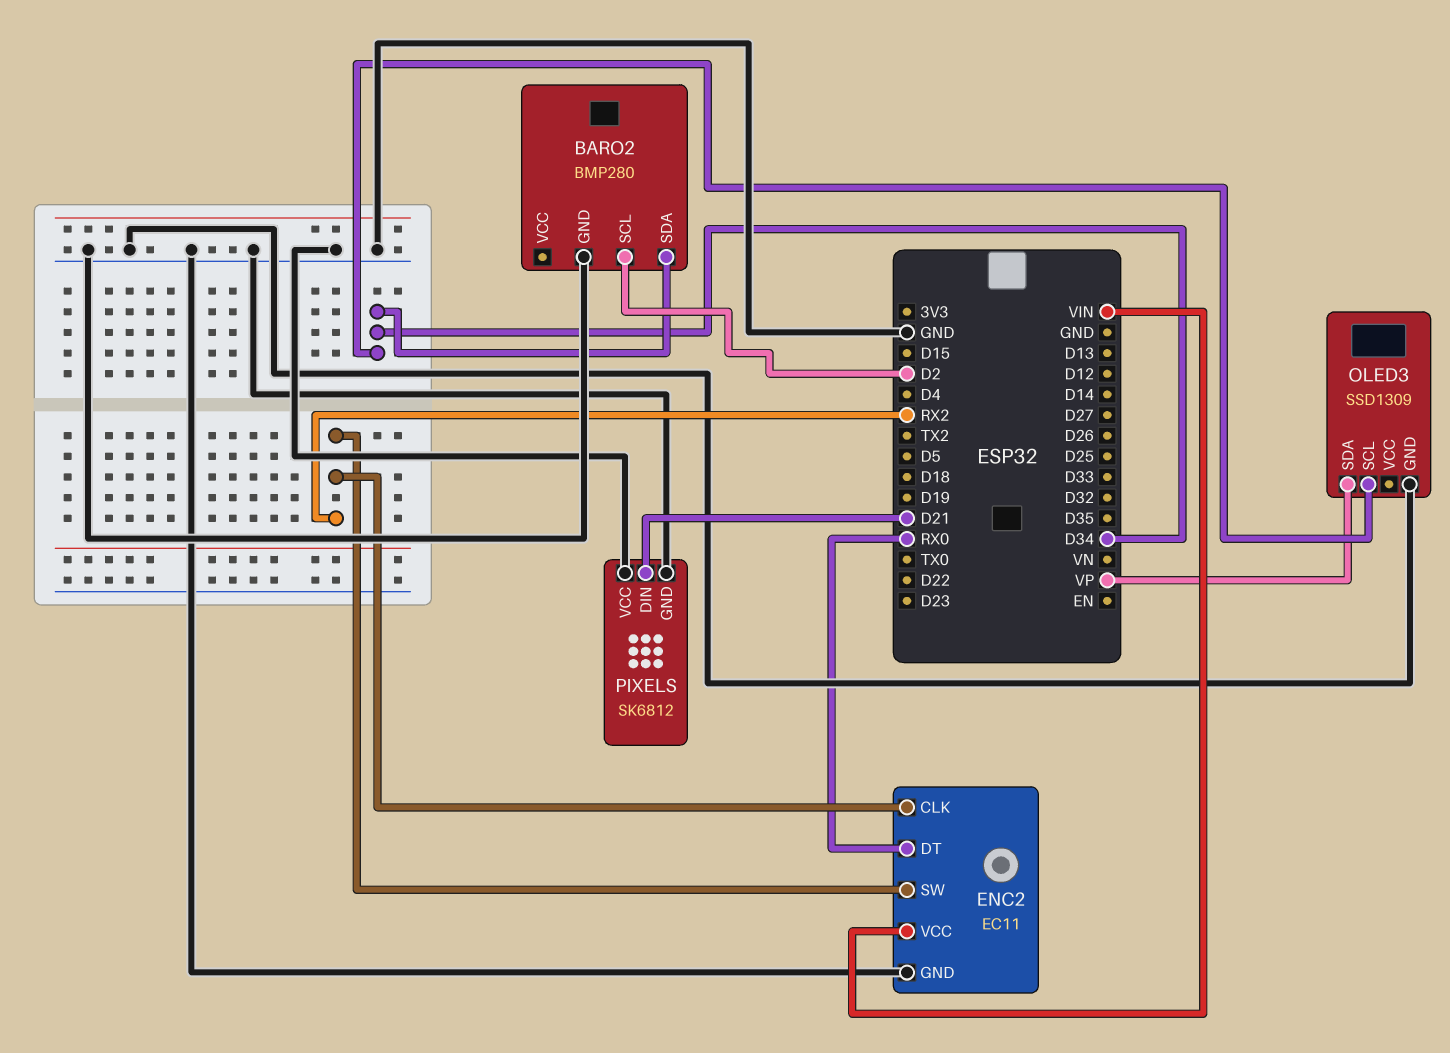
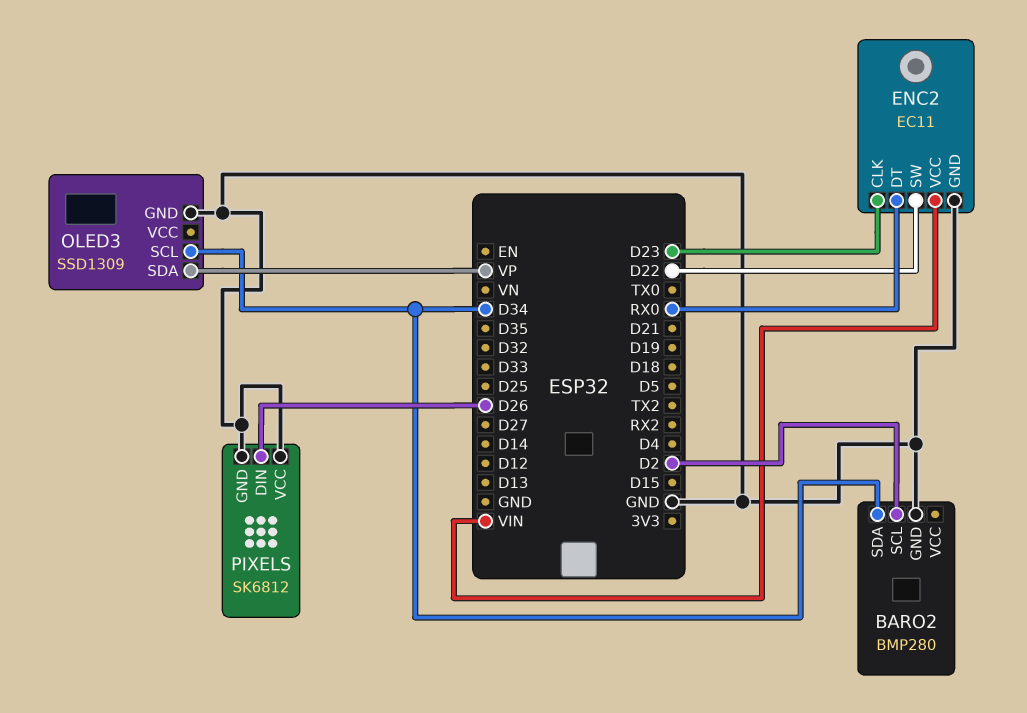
ENC2 pin CLK: RX2 -> D23
ENC2 pin SW: RX2 -> D22
PIXELS pin DIN: D21 -> D26

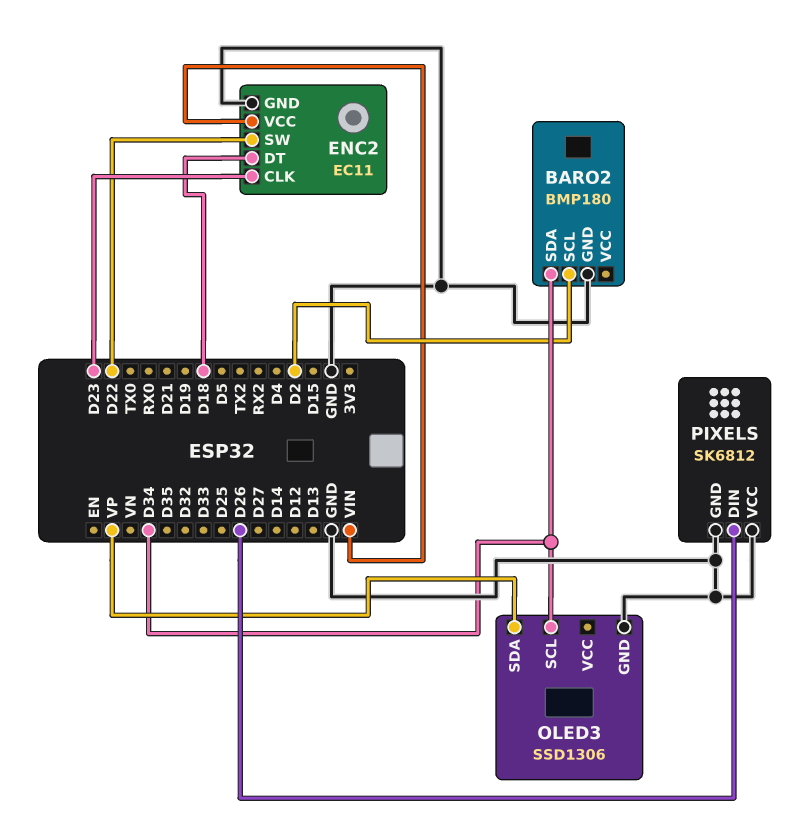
BARO2: BMP280 -> BMP180
ENC2 pin DT: RX0 -> D18
OLED3: SSD1309 -> SSD1306

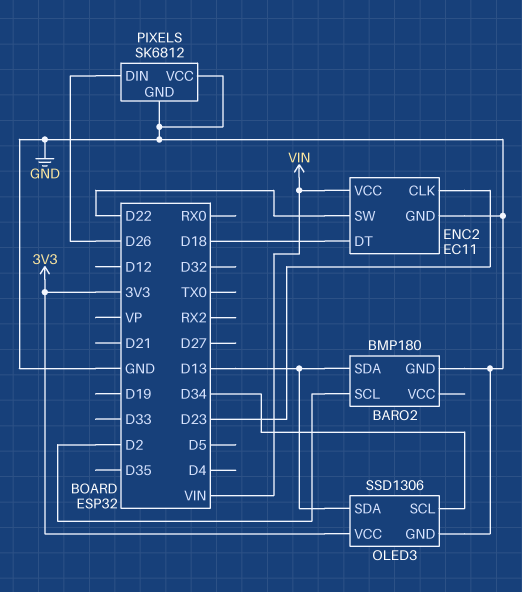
BARO2 pin SDA: D34 -> D13
OLED3 pin SDA: VP -> D13
OLED3 pin VCC: none -> 3V3

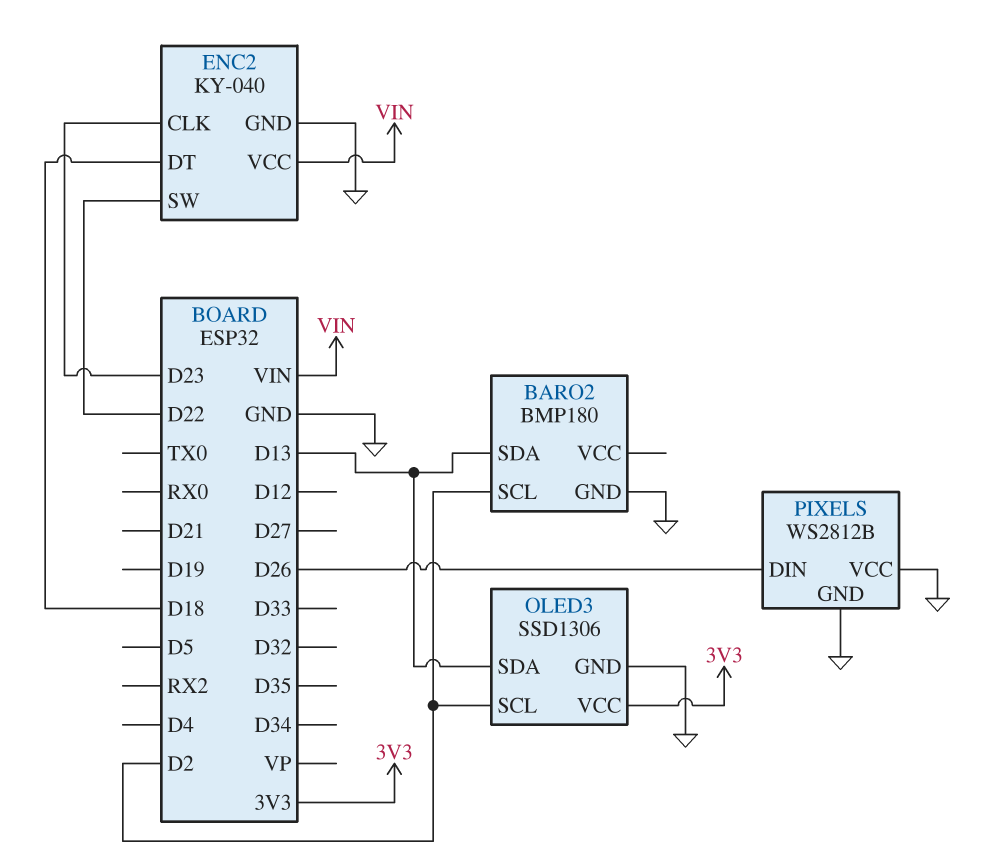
ENC2: EC11 -> KY-040
OLED3 pin SCL: D34 -> D2
PIXELS: SK6812 -> WS2812B

